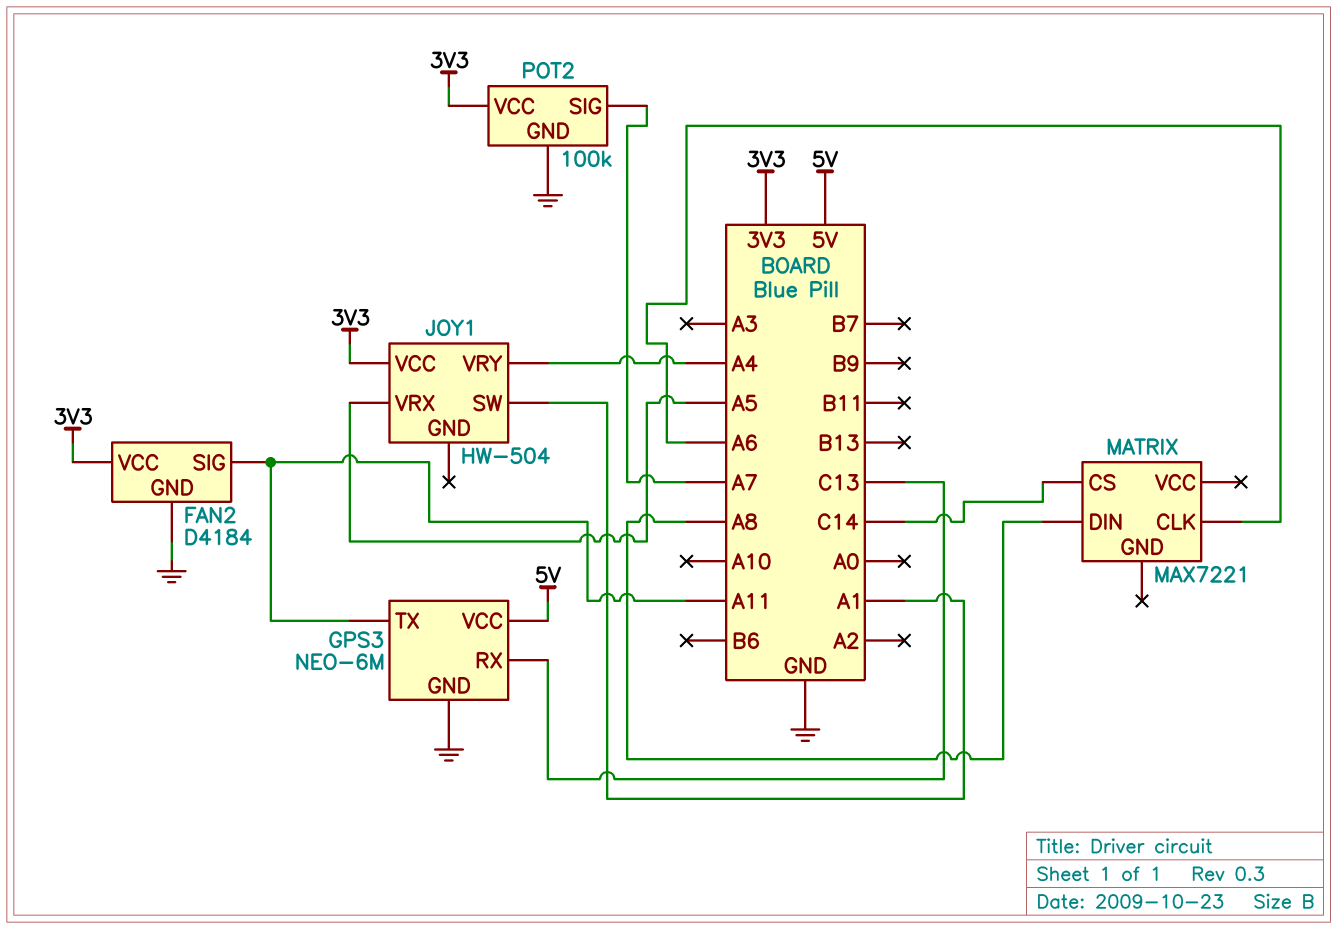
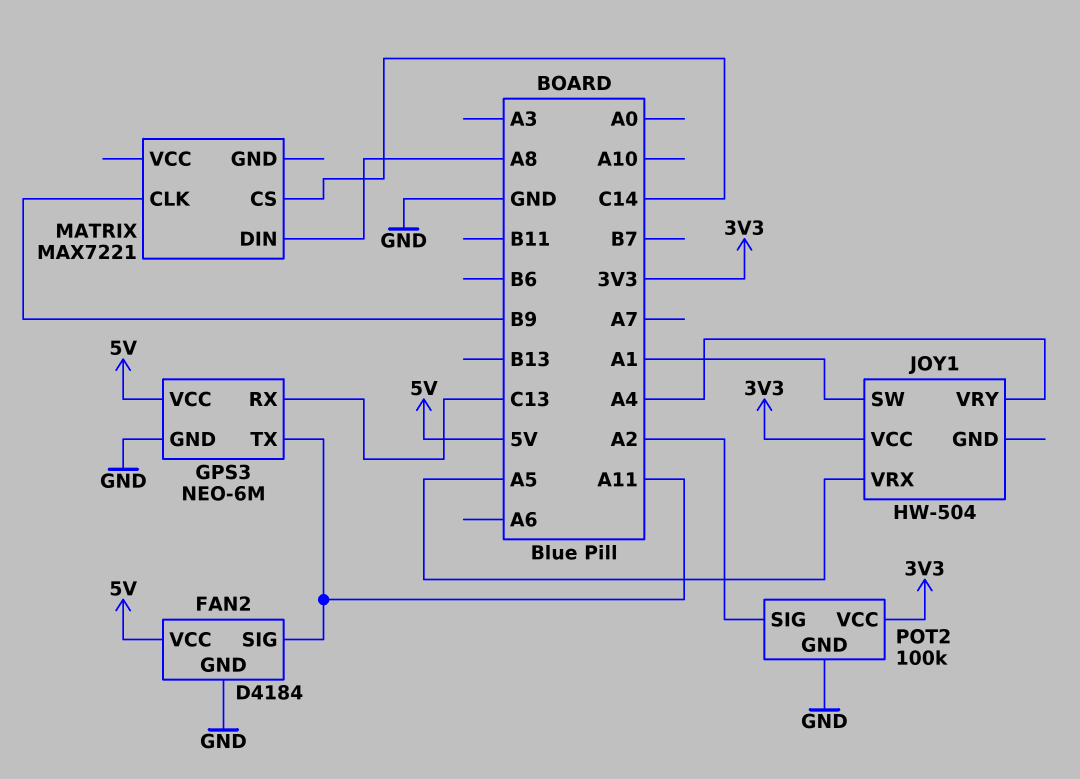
FAN2 pin VCC: 3V3 -> 5V
MATRIX pin CLK: A6 -> B9
POT2 pin SIG: A7 -> A2

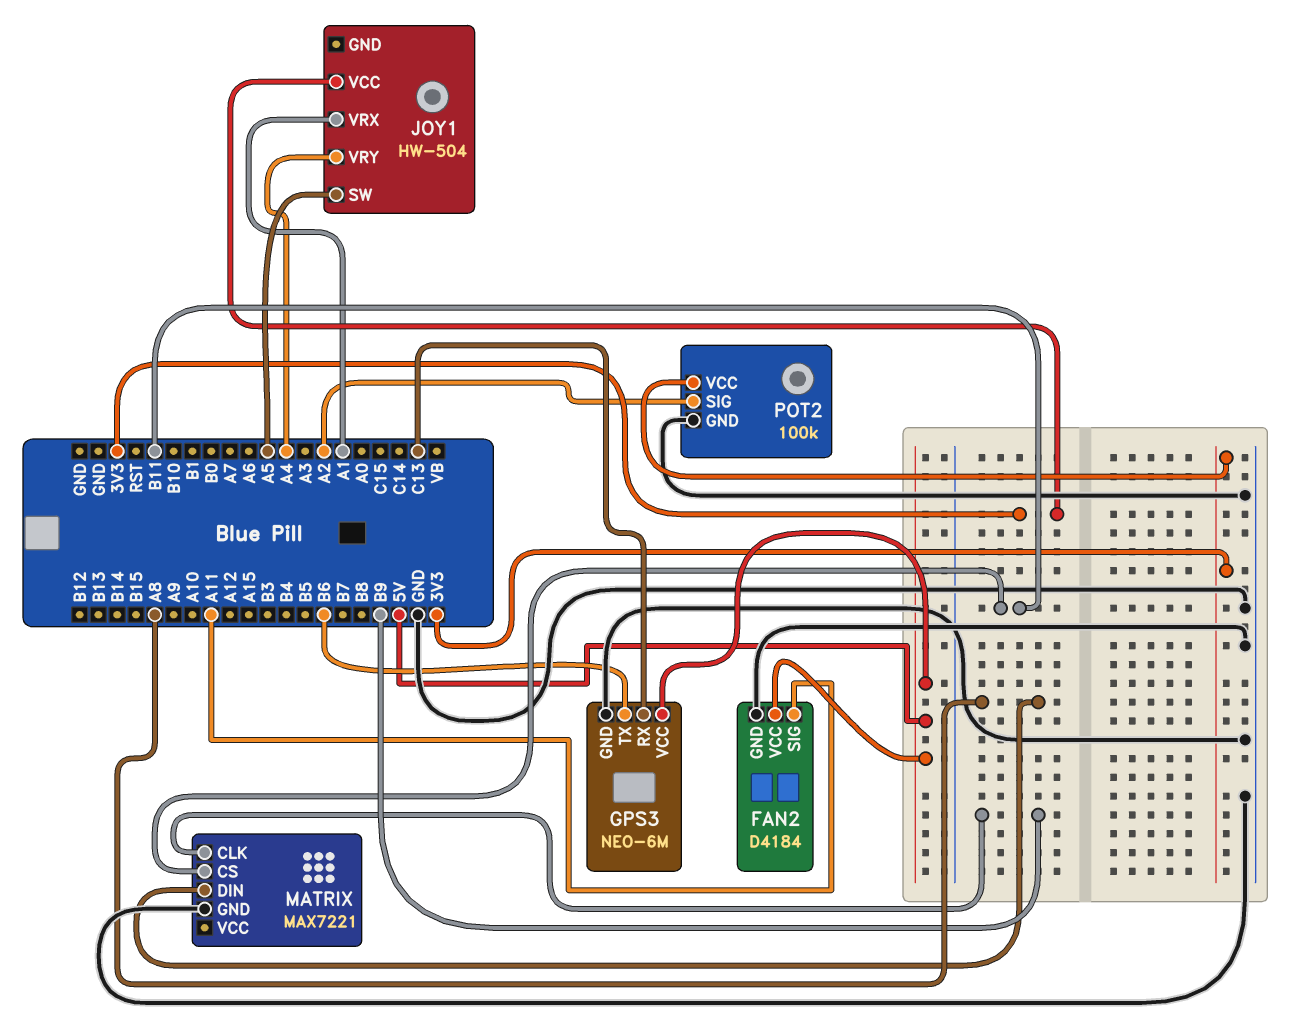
GPS3 pin TX: A11 -> B6
JOY1 pin SW: A1 -> A5
JOY1 pin VRX: A5 -> A1
MATRIX pin CS: C14 -> B11
MATRIX pin GND: none -> GND

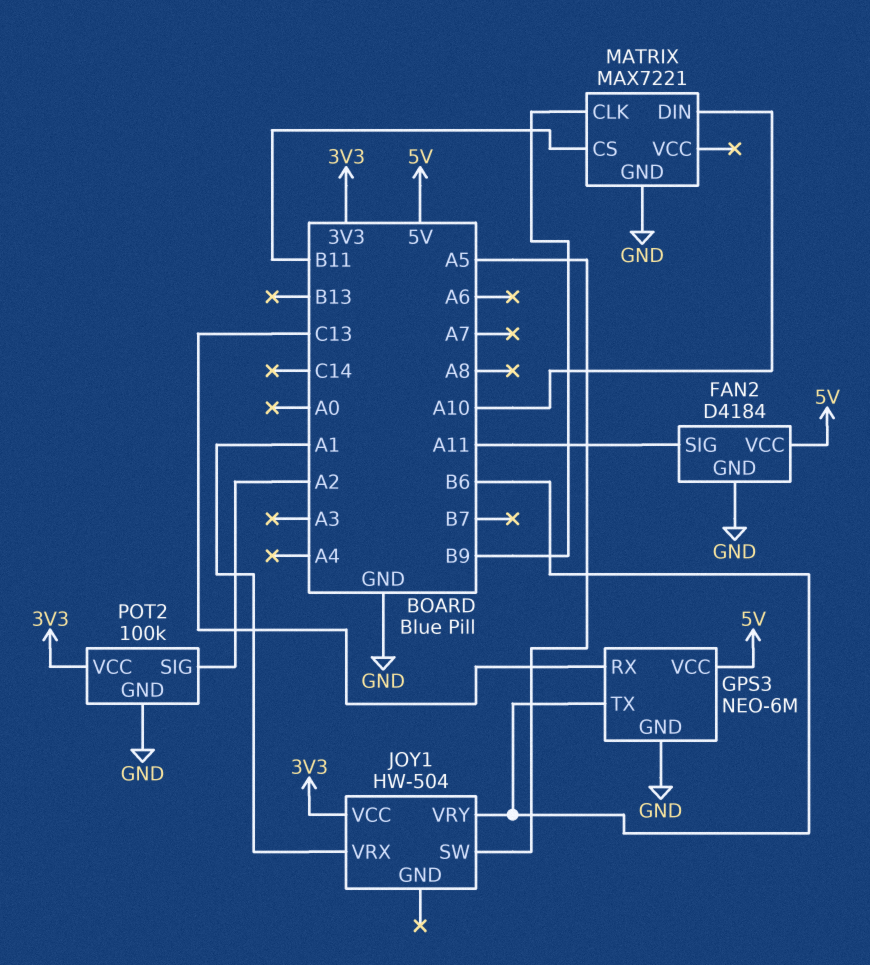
JOY1 pin VRY: A4 -> B6
MATRIX pin DIN: A8 -> A10

